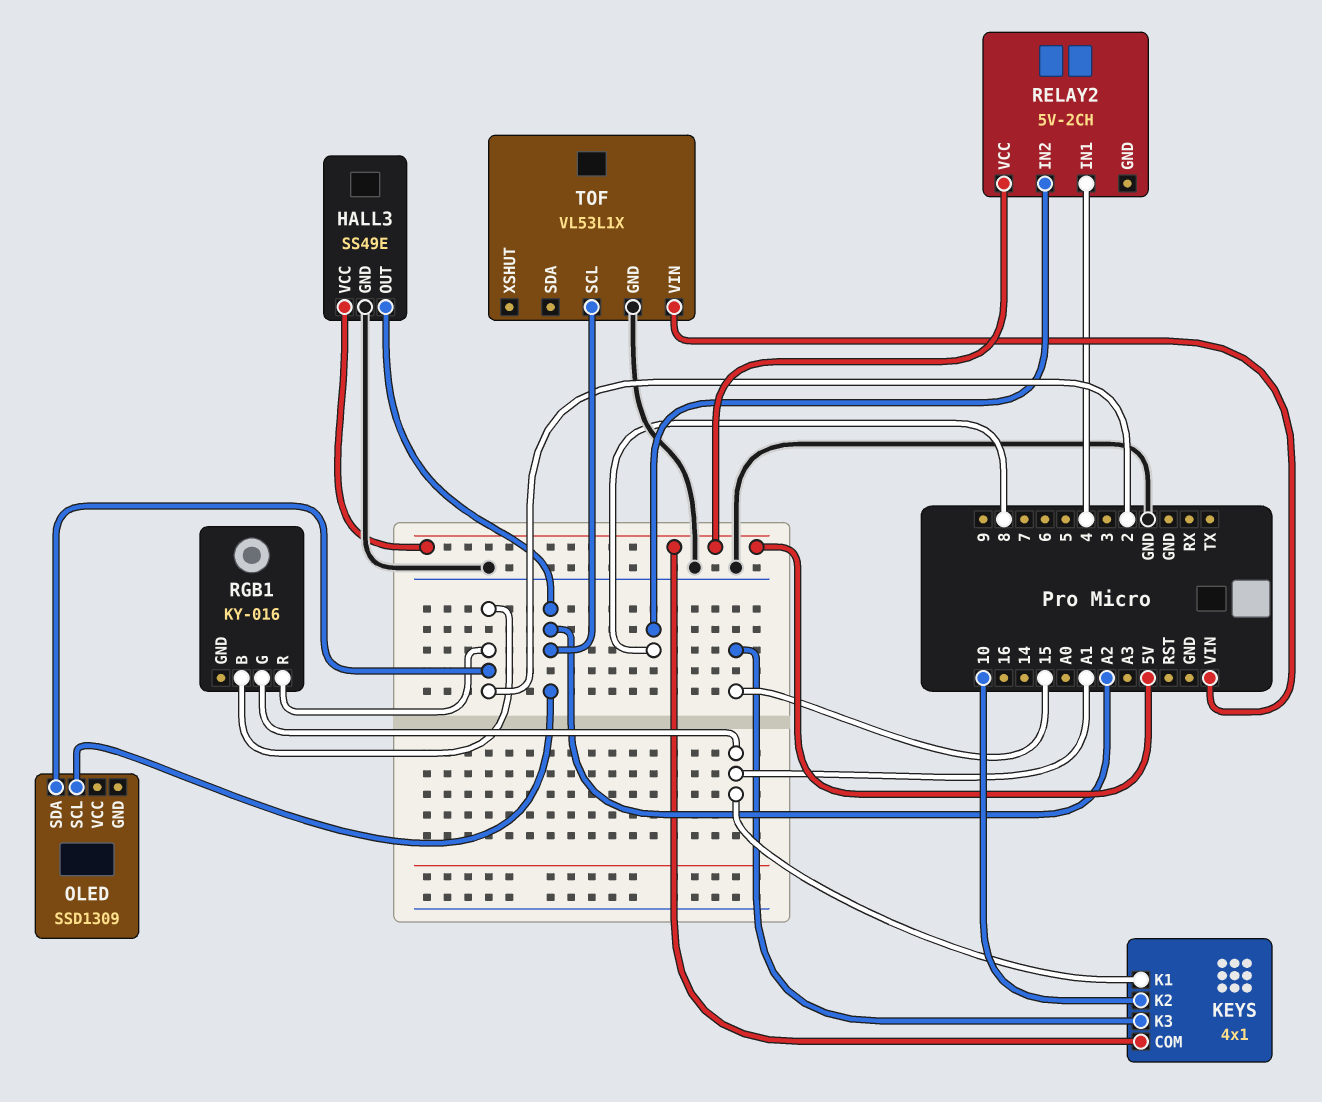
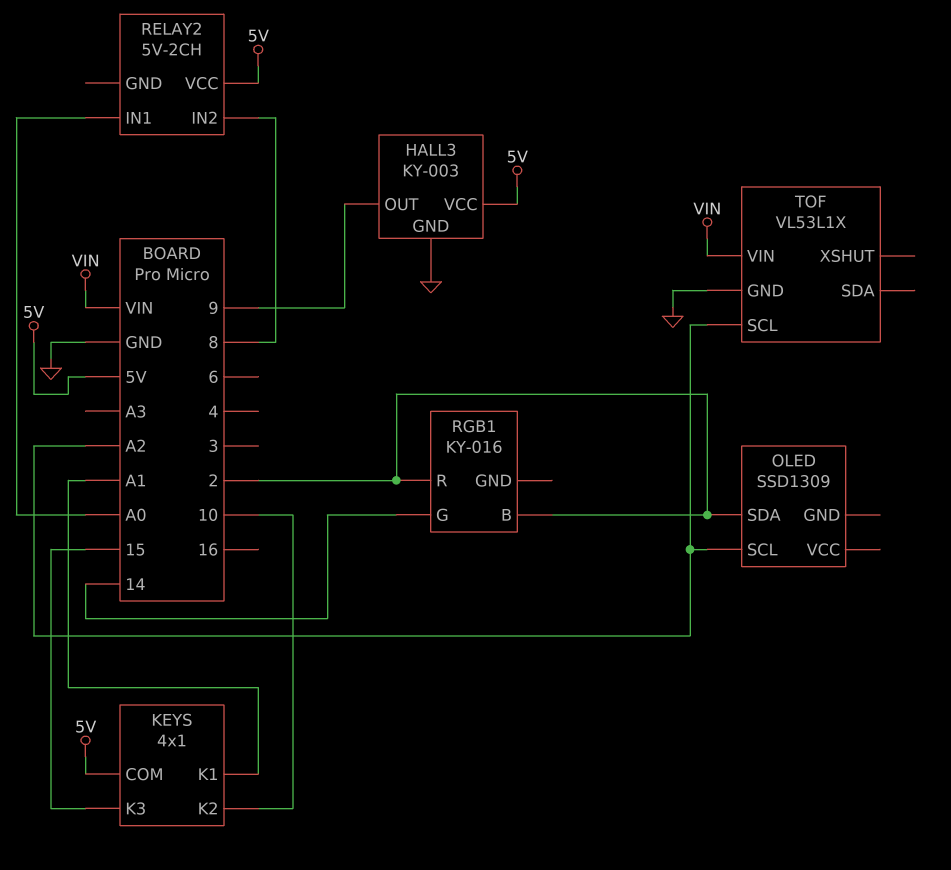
HALL3: SS49E -> KY-003
HALL3 pin OUT: A2 -> 9
RELAY2 pin IN1: 4 -> A0
RGB1 pin G: A1 -> 14

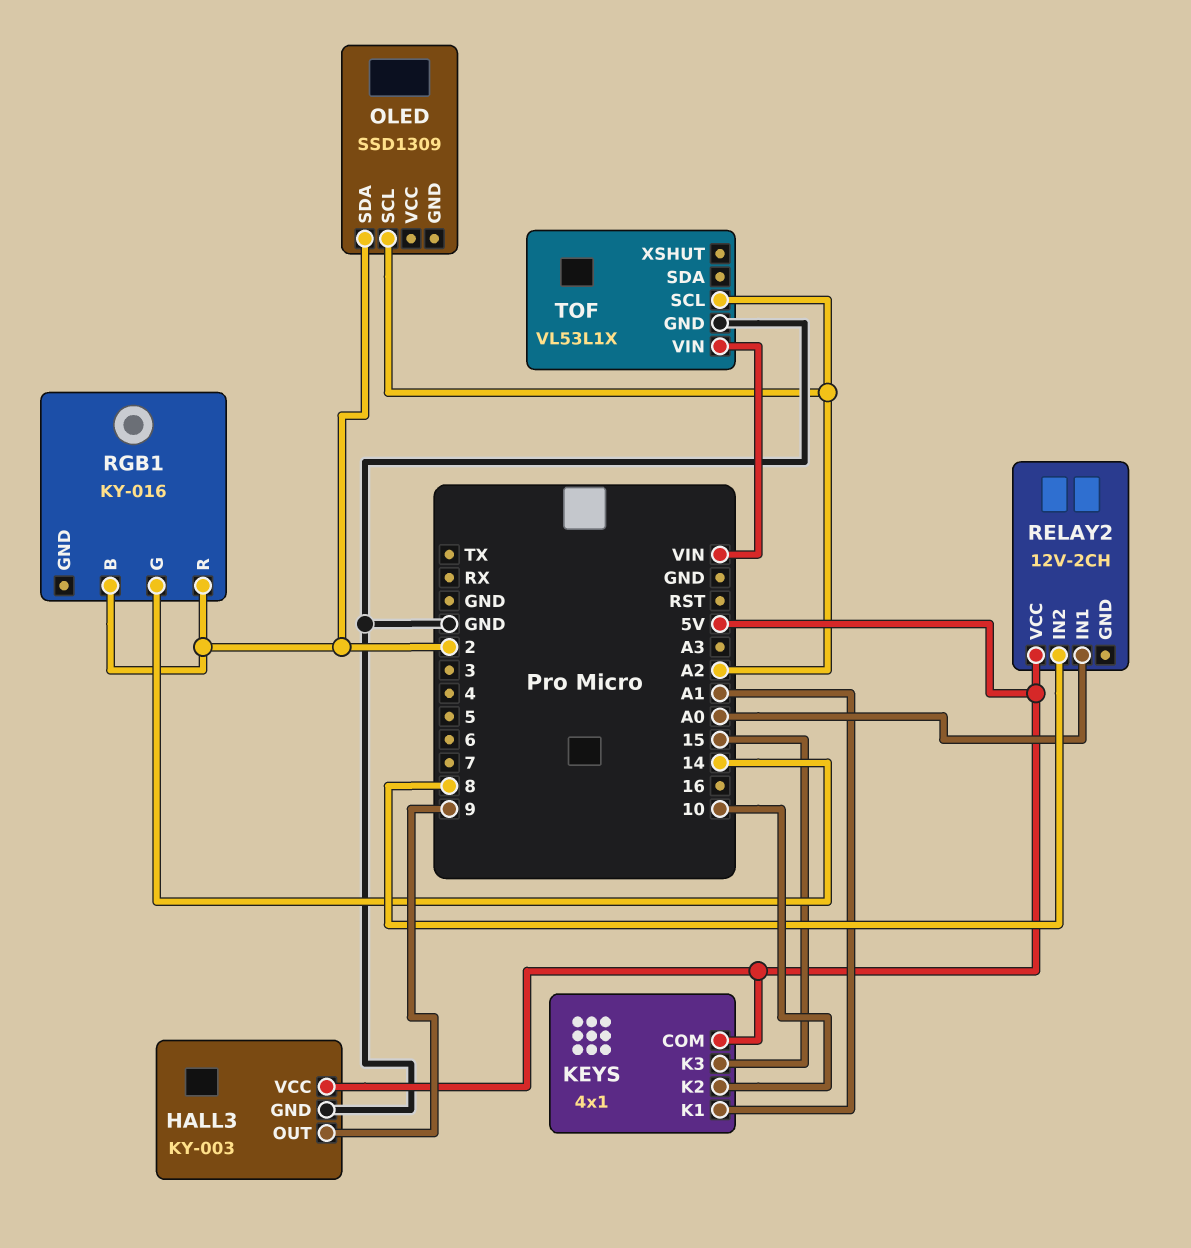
RELAY2: 5V-2CH -> 12V-2CH

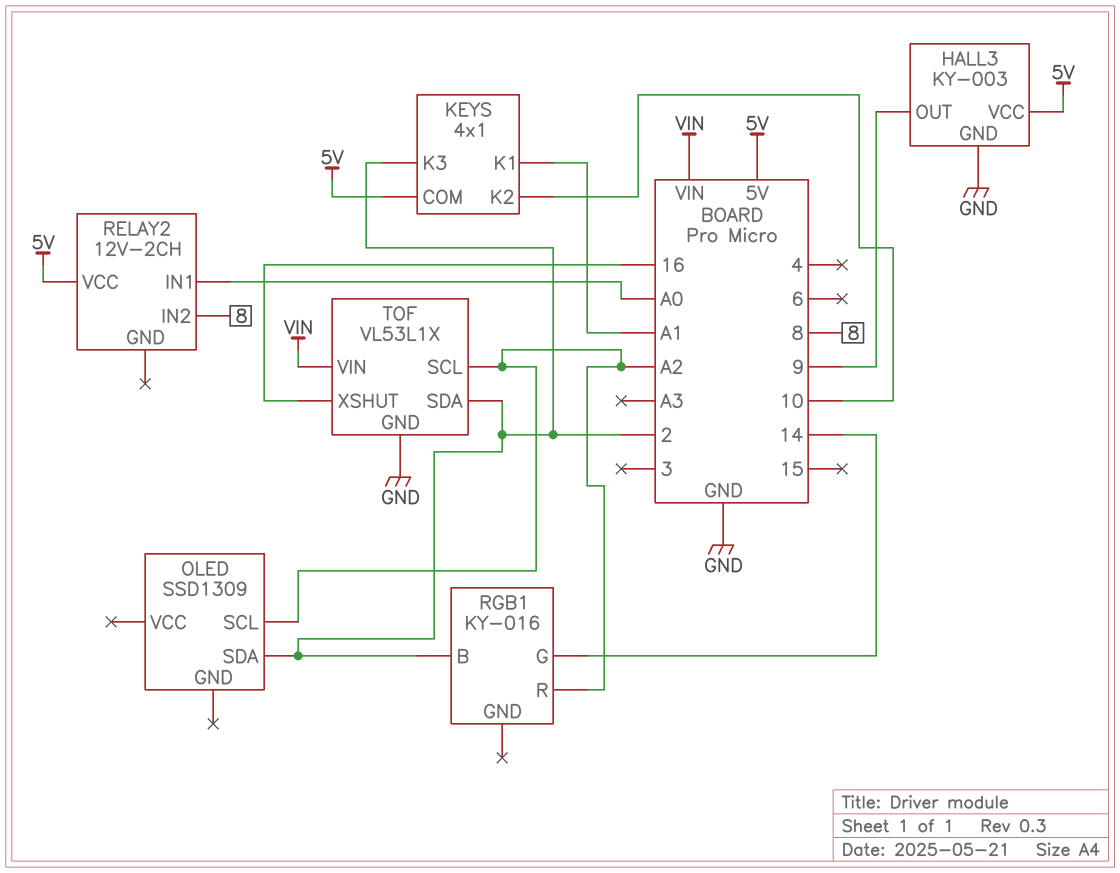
KEYS pin K3: 15 -> 2
RGB1 pin R: 2 -> A2
TOF pin SDA: none -> 2
TOF pin XSHUT: none -> 16

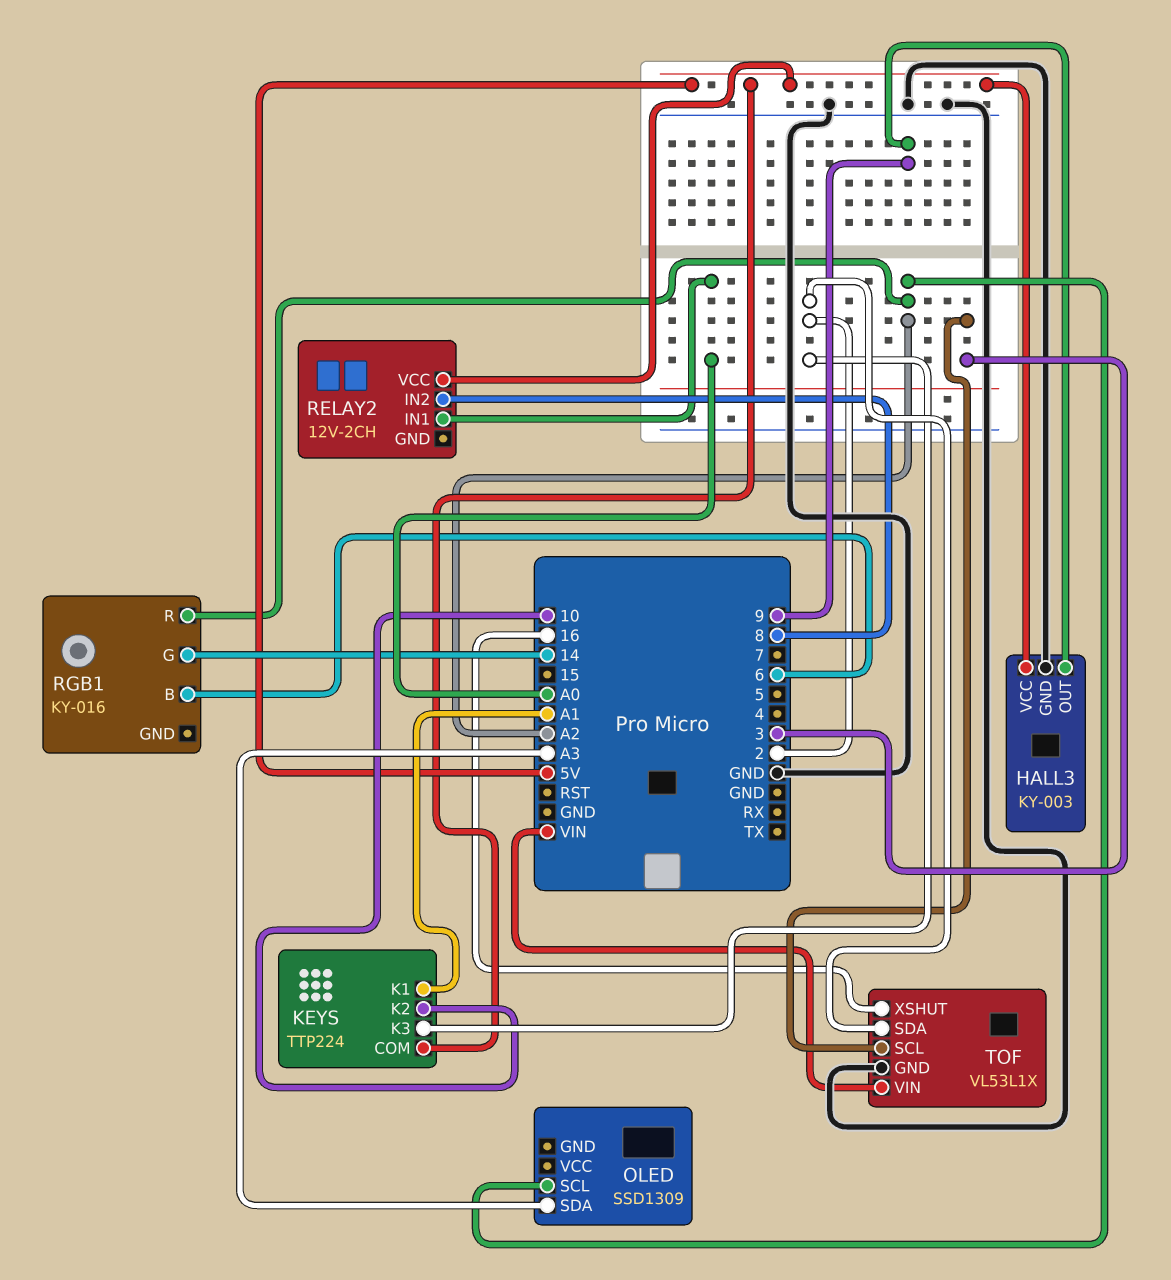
KEYS: 4x1 -> TTP224
OLED pin SDA: 2 -> A3
RGB1 pin B: 2 -> 6
TOF pin SCL: A2 -> 3

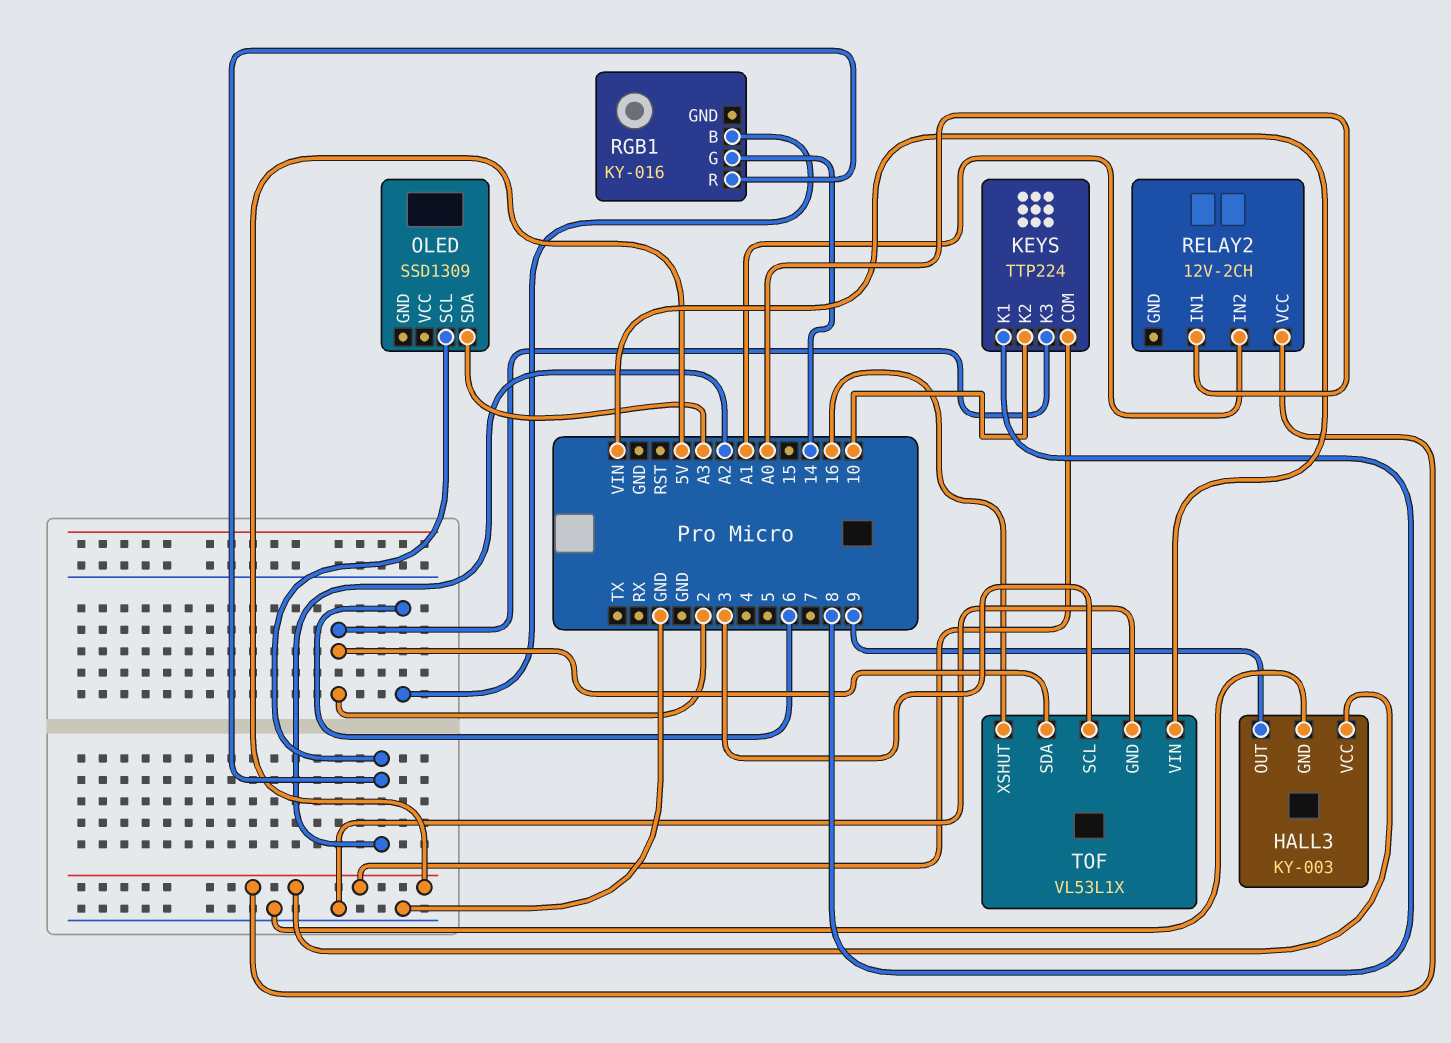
KEYS pin K1: A1 -> 8
RELAY2 pin IN2: 8 -> A1

